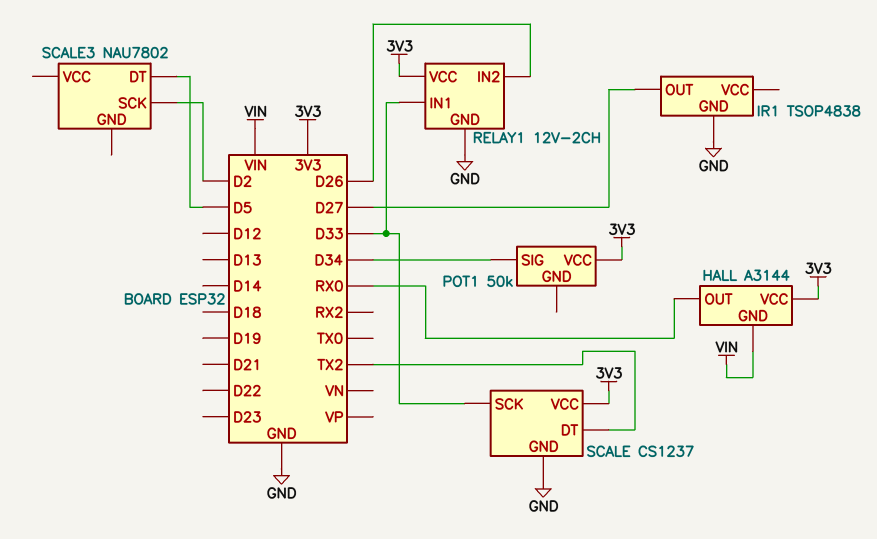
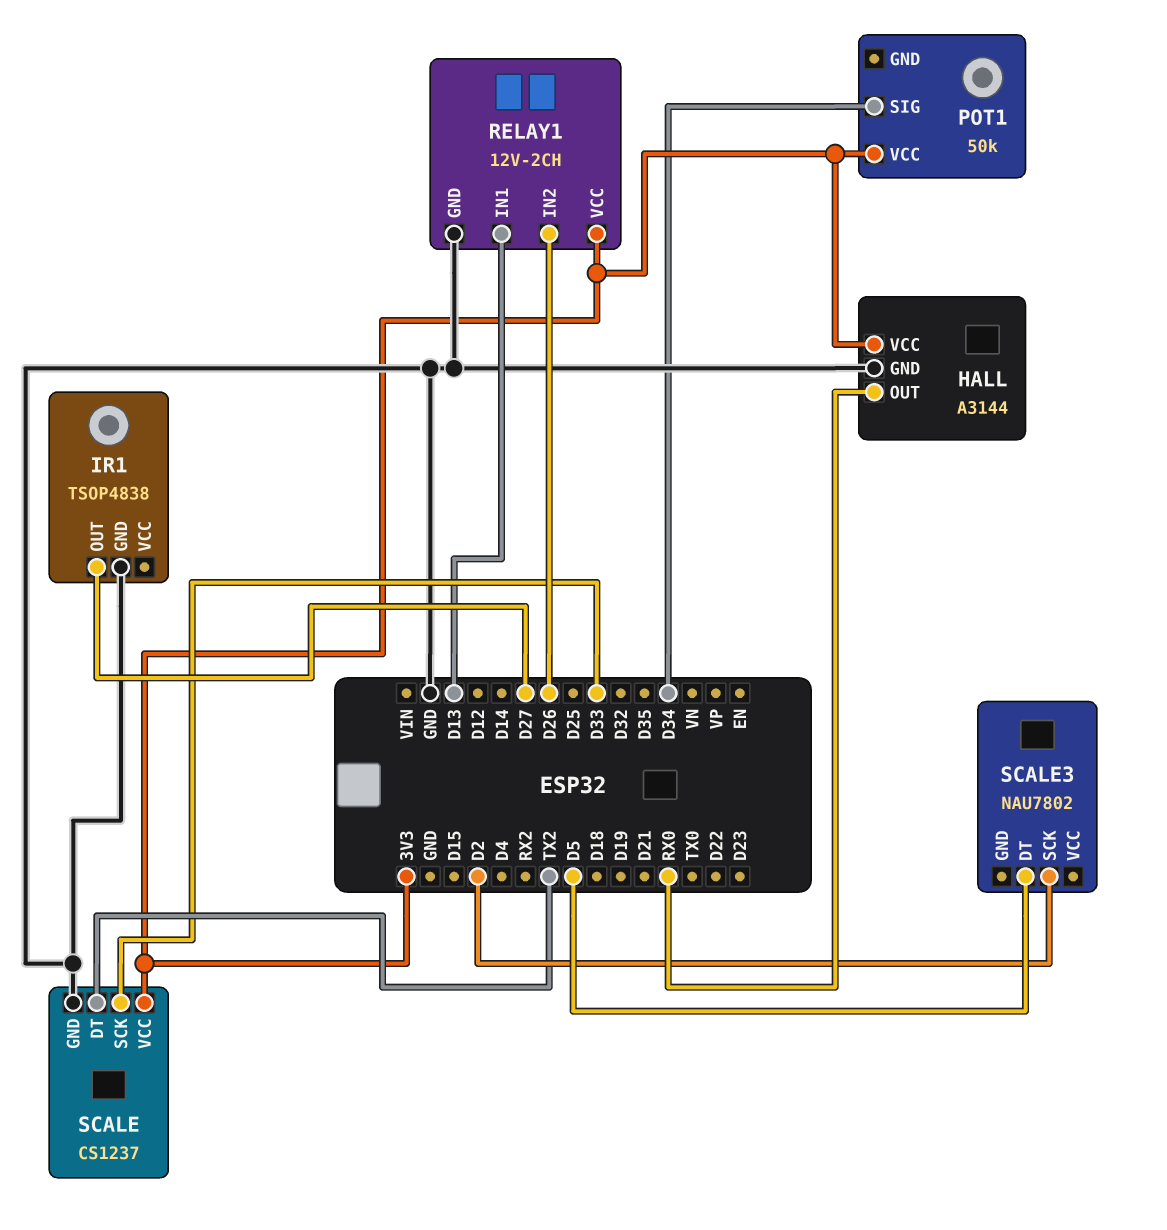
HALL pin GND: VIN -> GND
RELAY1 pin IN1: D33 -> D13

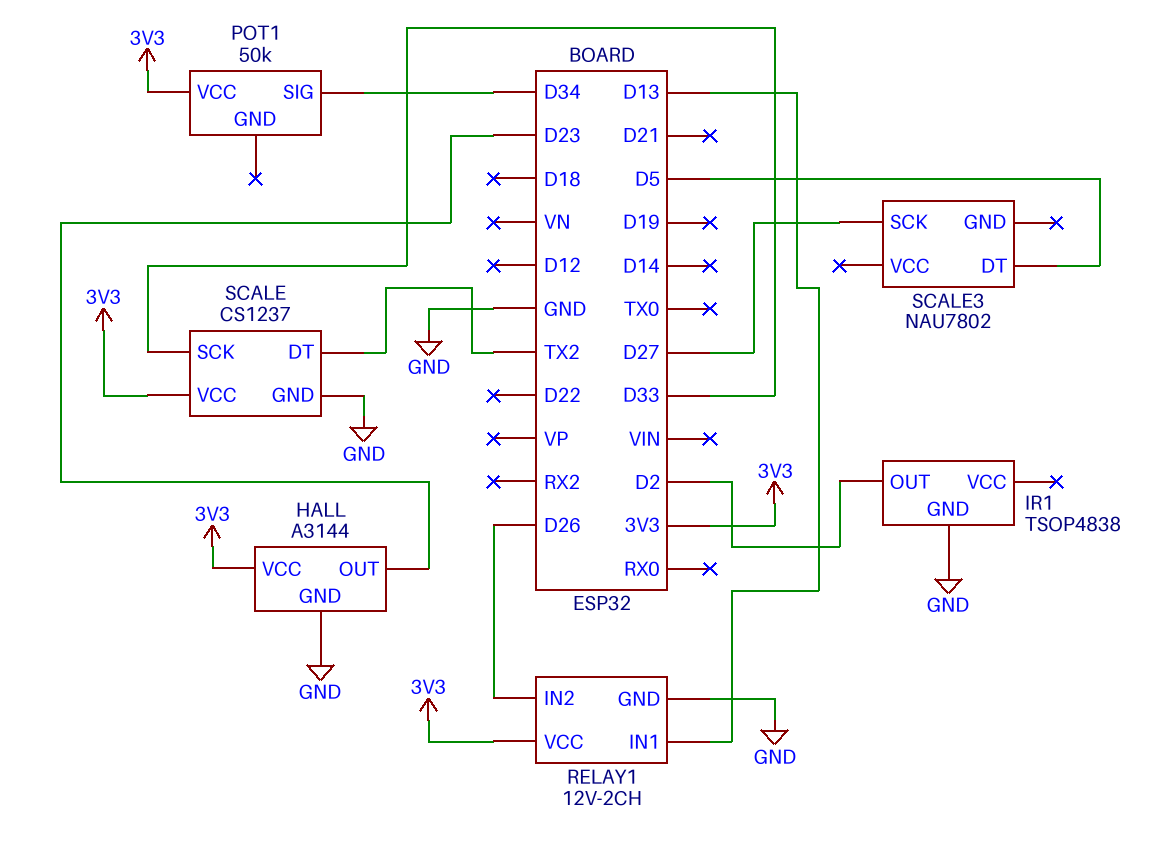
HALL pin OUT: RX0 -> D23
IR1 pin OUT: D27 -> D2
SCALE3 pin SCK: D2 -> D27

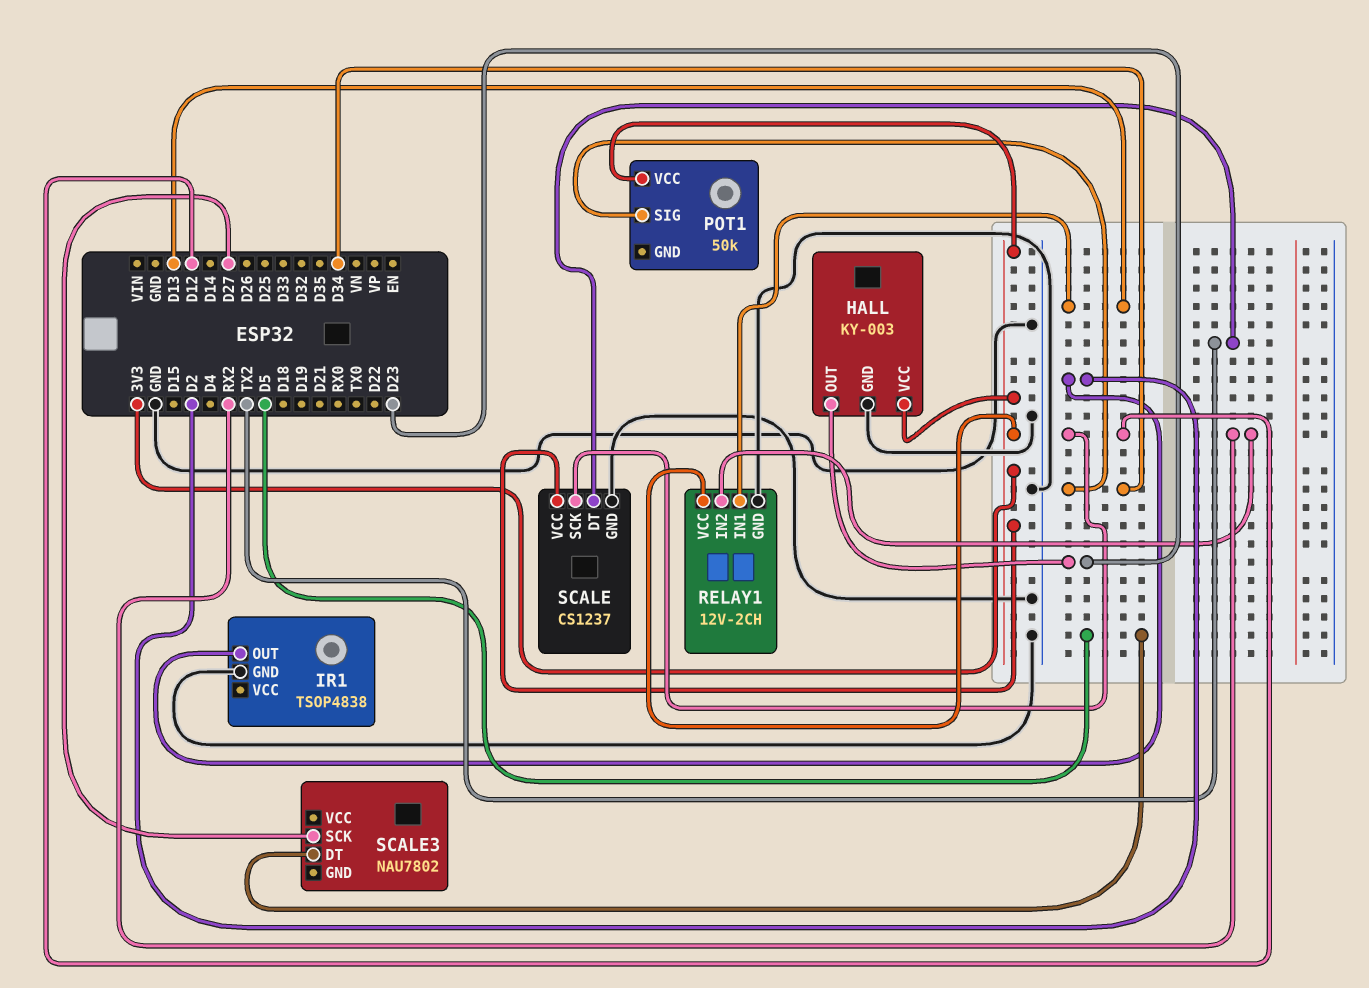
HALL: A3144 -> KY-003
RELAY1 pin IN2: D26 -> RX2
SCALE pin SCK: D33 -> D12

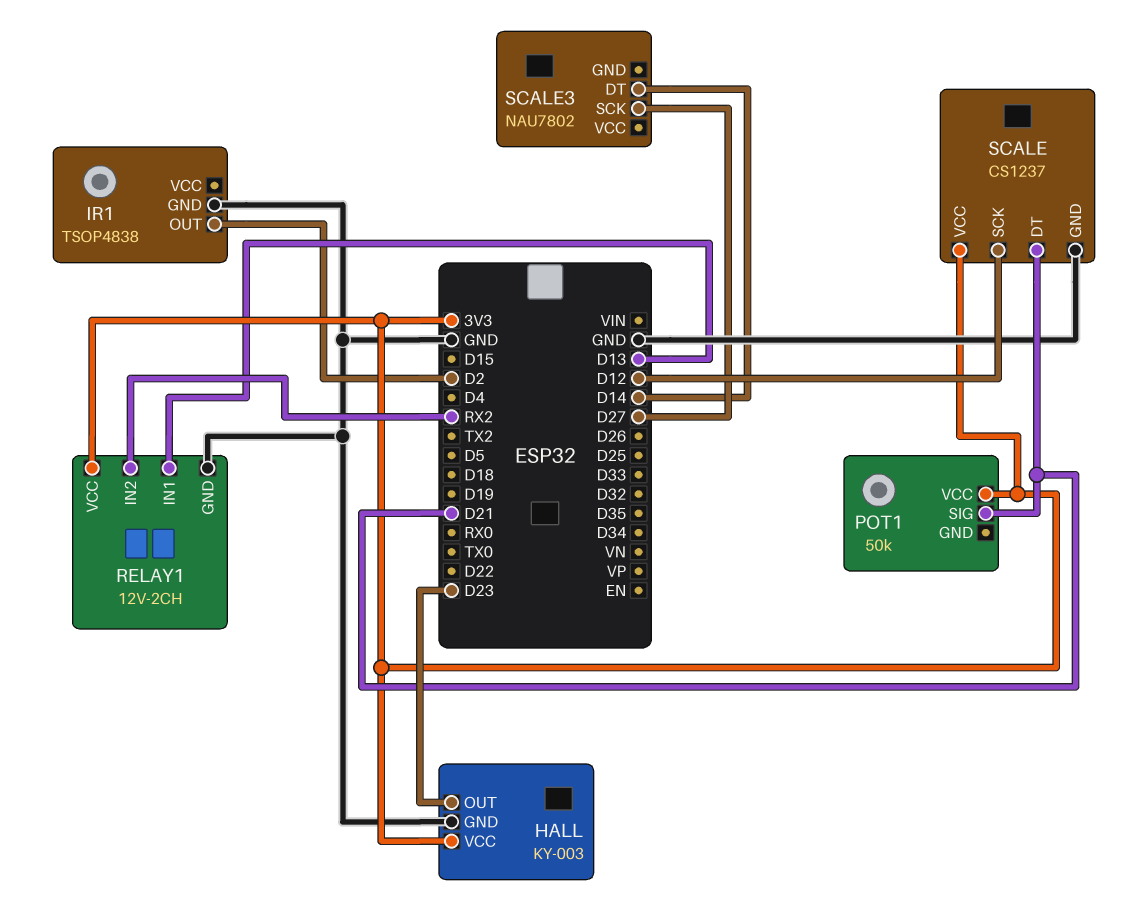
POT1 pin SIG: D34 -> D21
SCALE pin DT: TX2 -> D21
SCALE3 pin DT: D5 -> D14

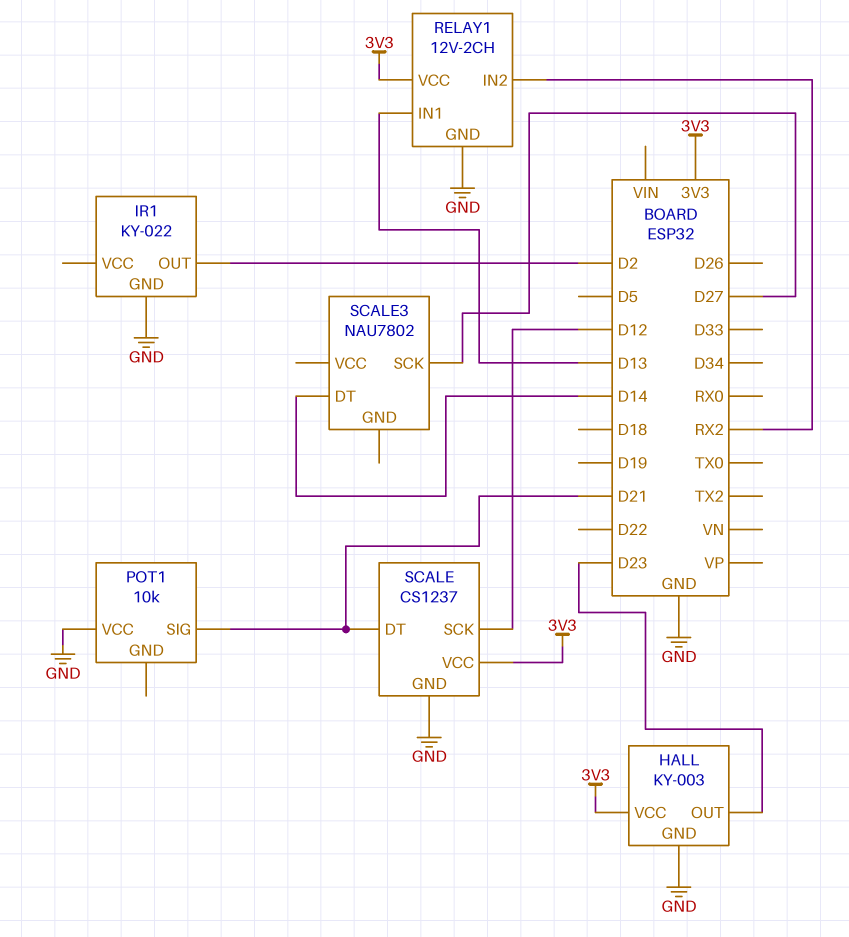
IR1: TSOP4838 -> KY-022
POT1: 50k -> 10k
POT1 pin VCC: 3V3 -> GND

